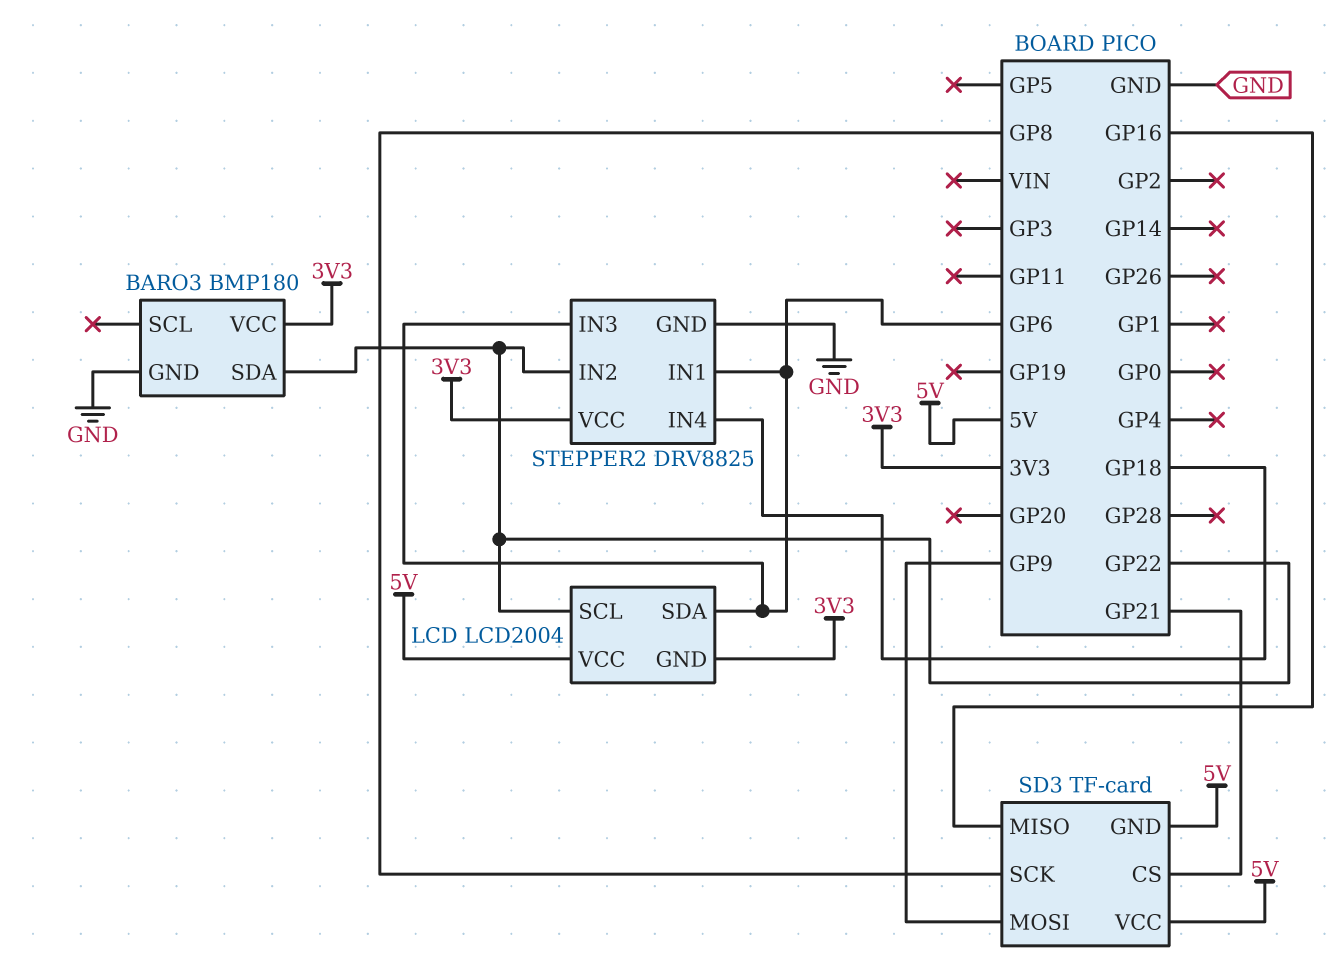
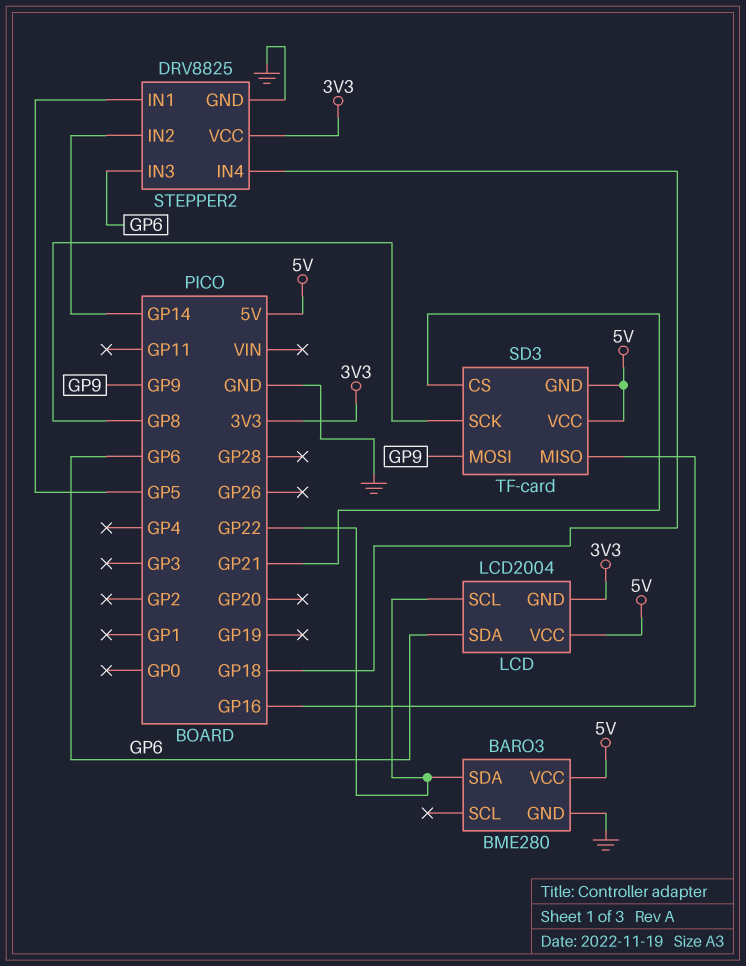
BARO3: BMP180 -> BME280
BARO3 pin VCC: 3V3 -> 5V
STEPPER2 pin IN1: GP6 -> GP5
STEPPER2 pin IN2: GP22 -> GP14

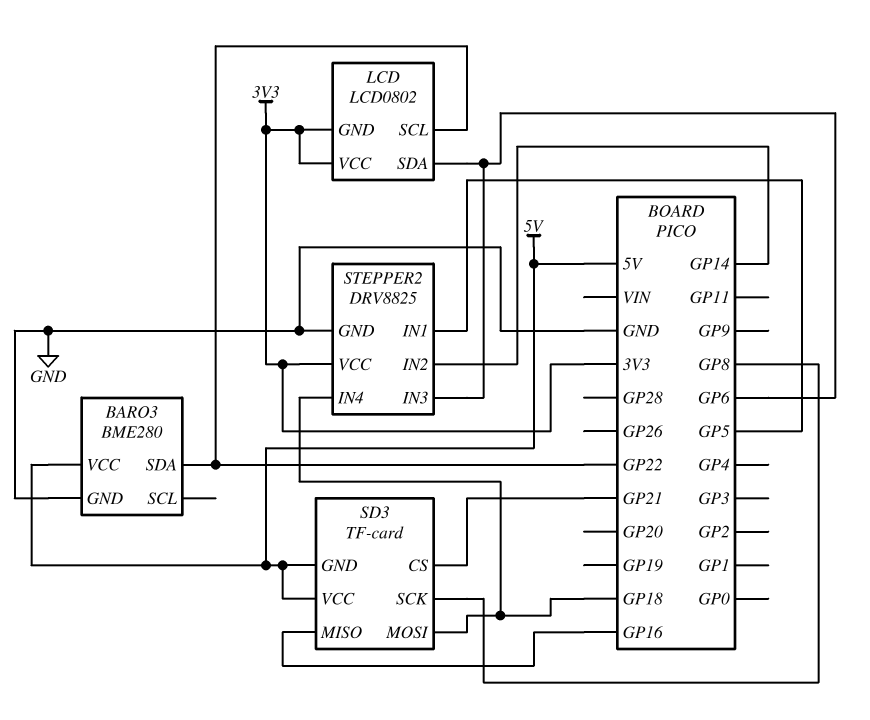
LCD: LCD2004 -> LCD0802
LCD pin VCC: 5V -> 3V3
SD3 pin MOSI: GP9 -> GP18

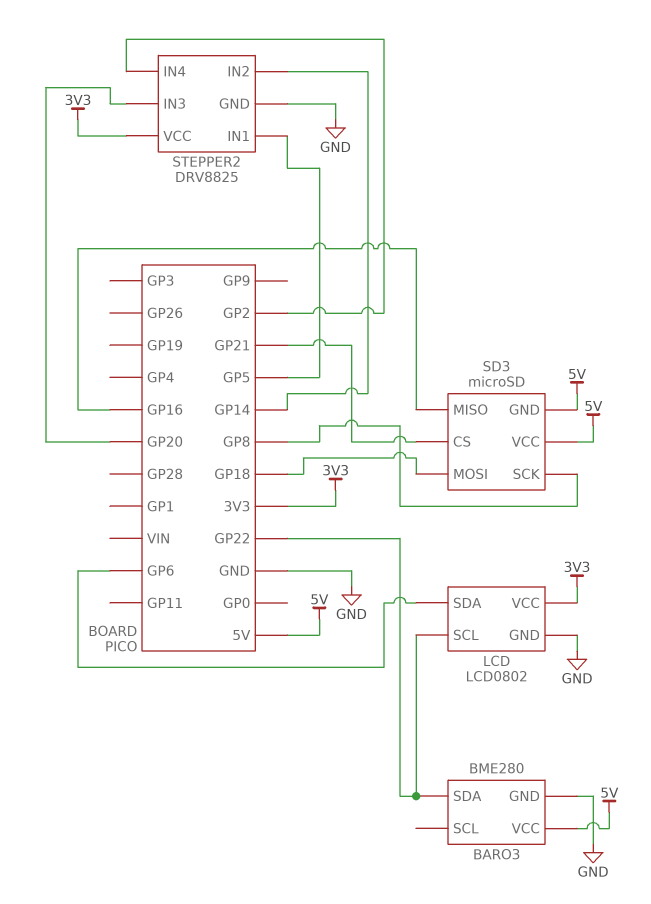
LCD pin GND: 3V3 -> GND
SD3: TF-card -> microSD
STEPPER2 pin IN3: GP6 -> GP20
STEPPER2 pin IN4: GP18 -> GP2

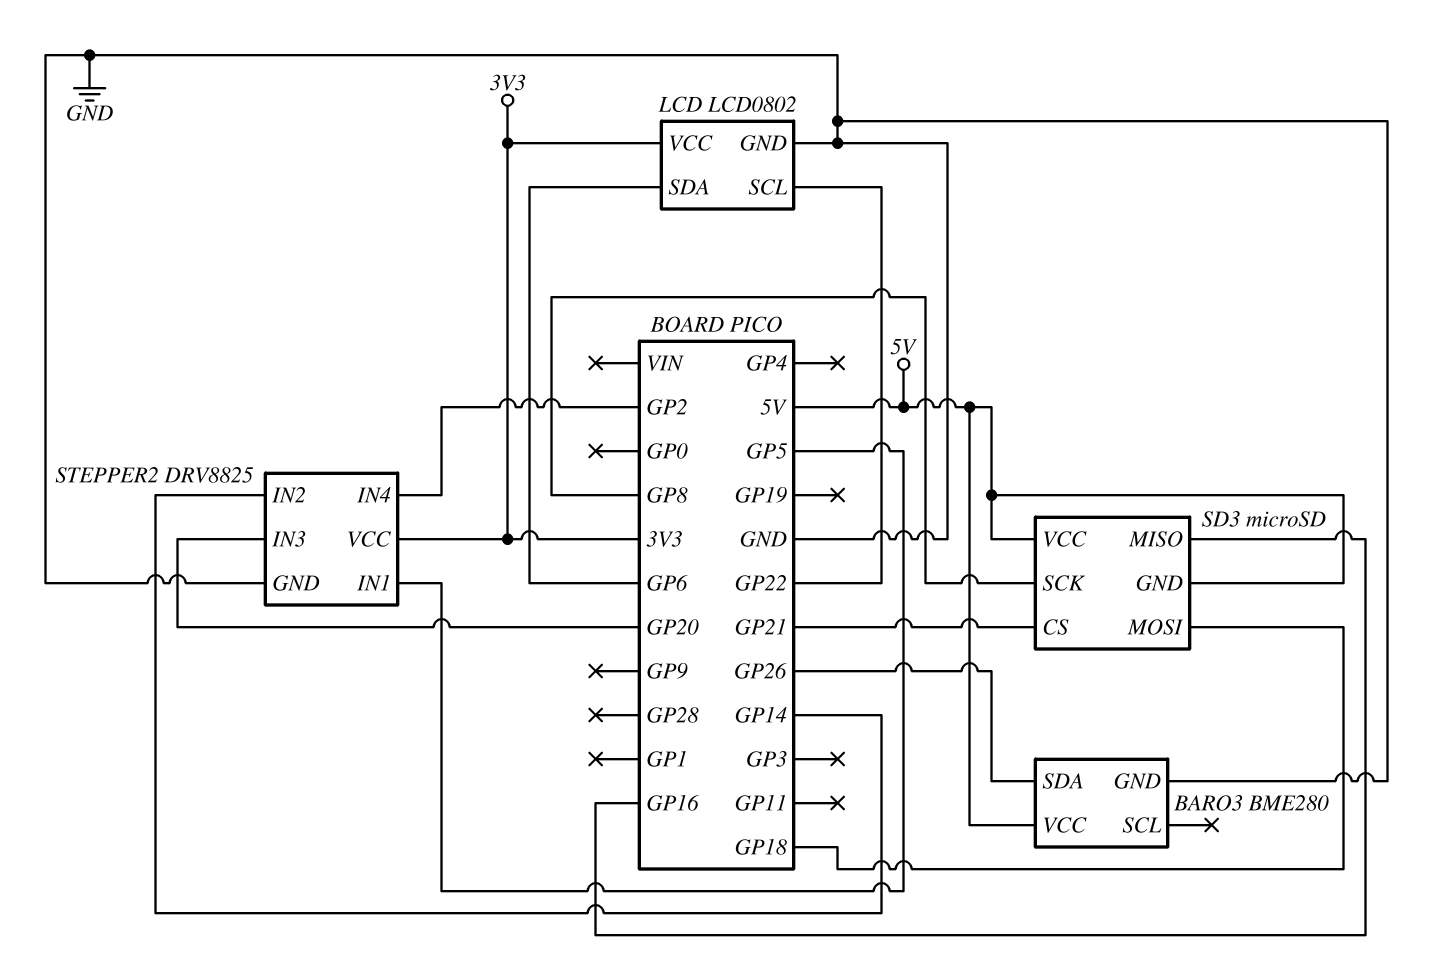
BARO3 pin SDA: GP22 -> GP26

